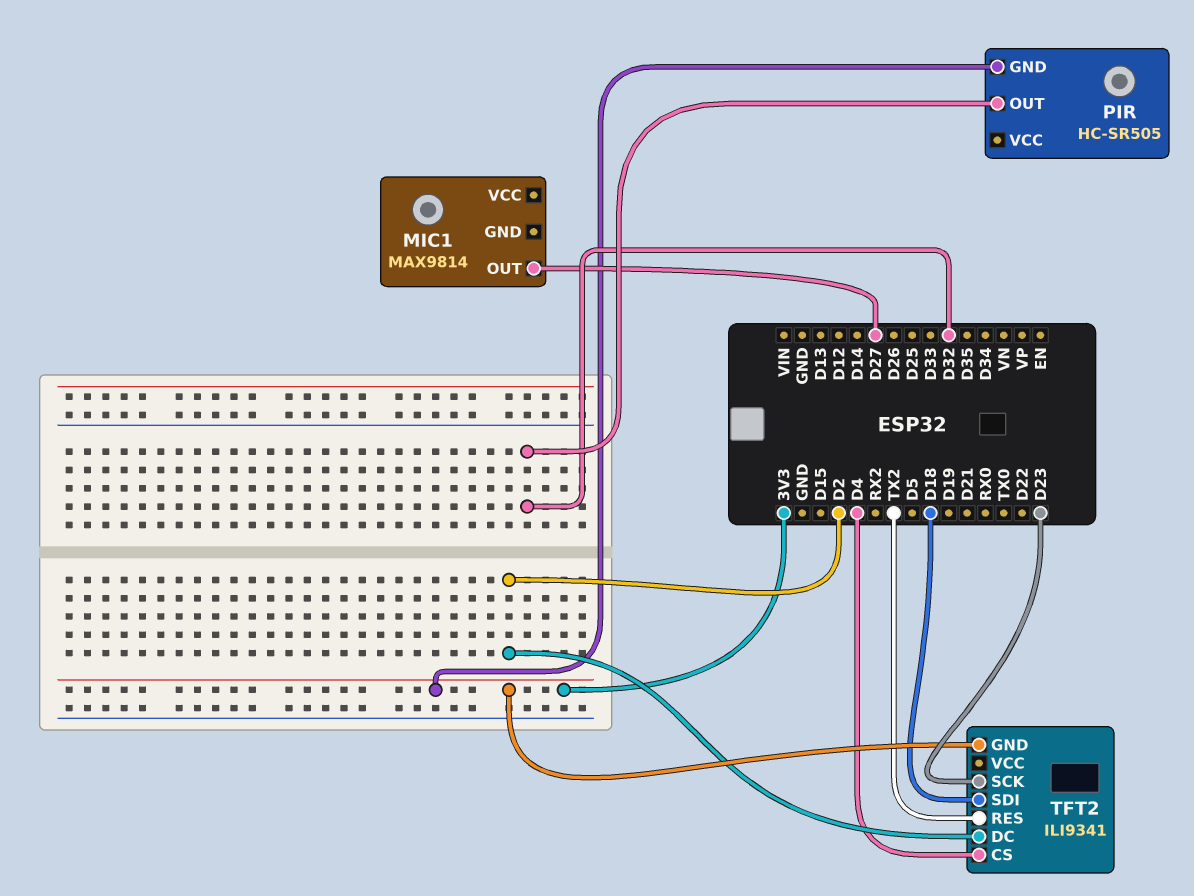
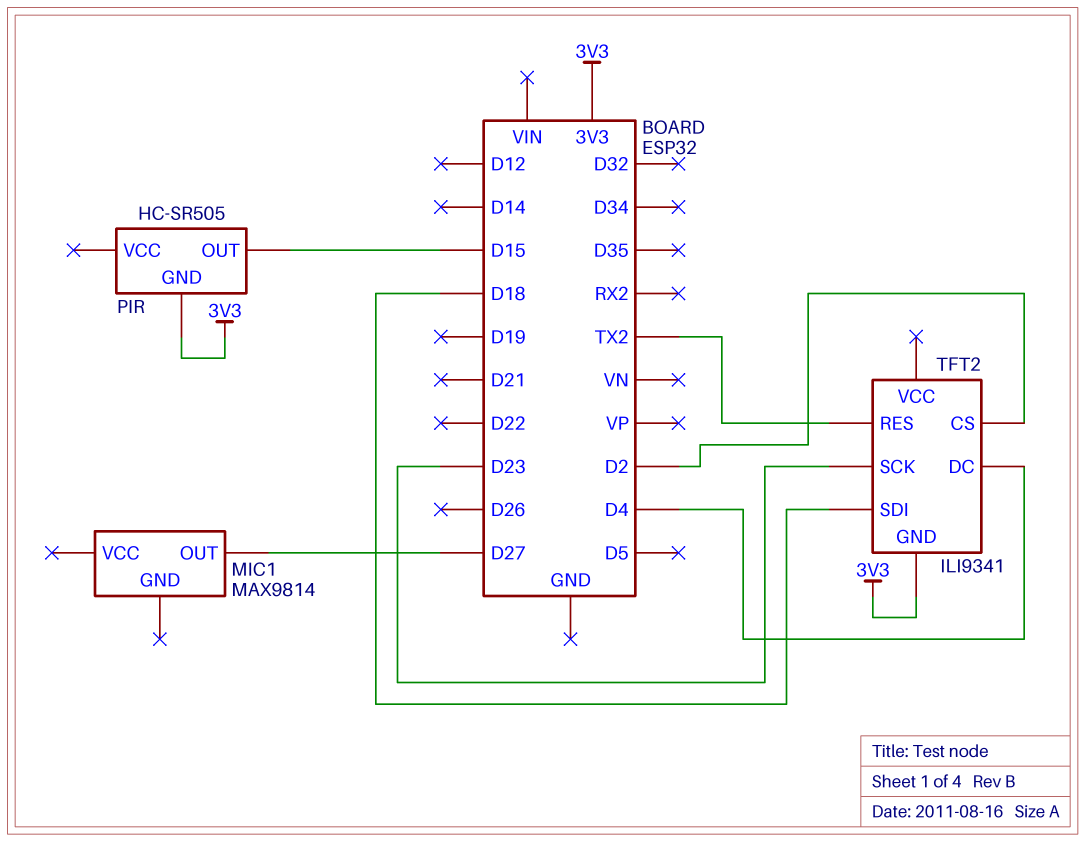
PIR pin OUT: D32 -> D15
TFT2 pin CS: D4 -> D2
TFT2 pin DC: D2 -> D4

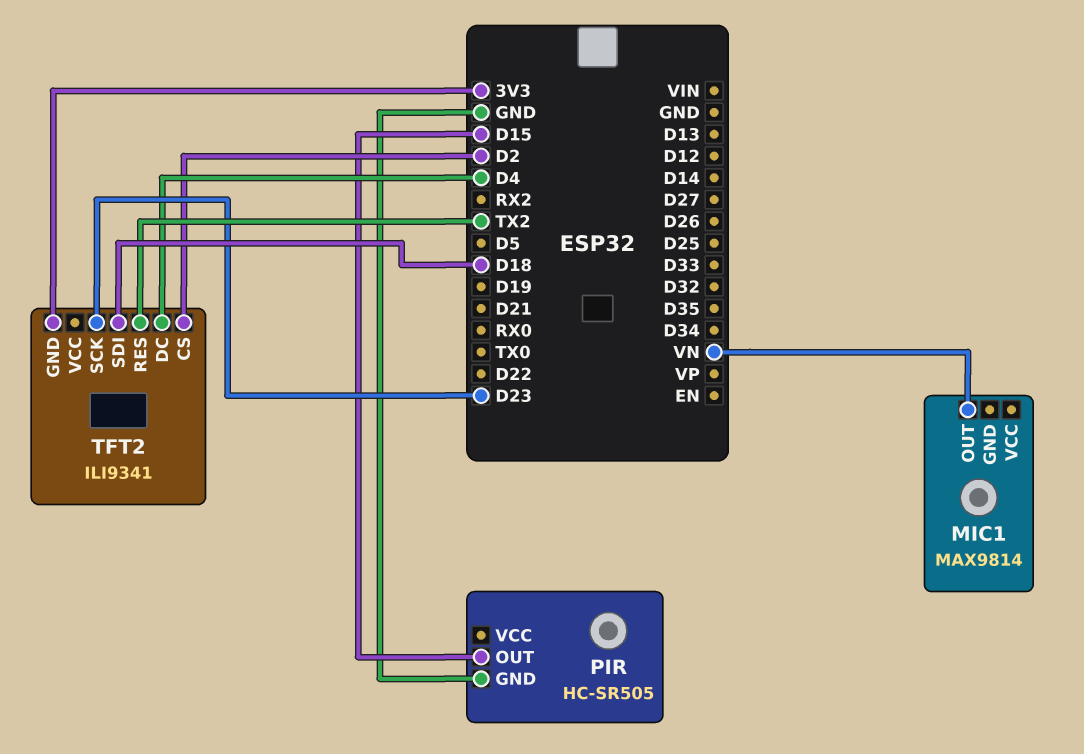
MIC1 pin OUT: D27 -> VN
PIR pin GND: 3V3 -> GND

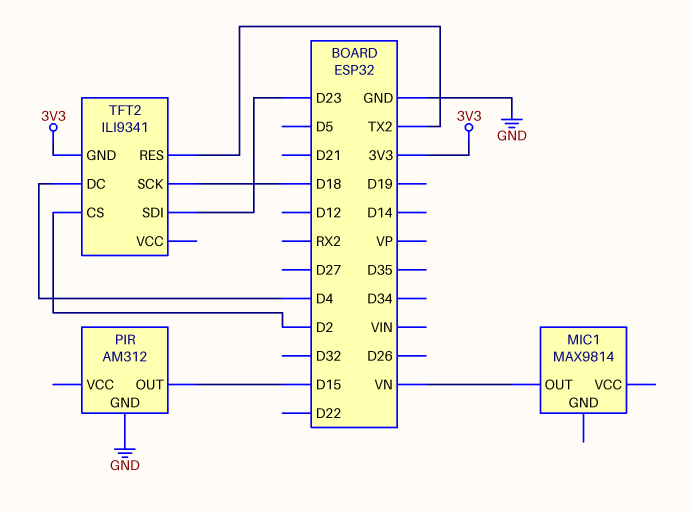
PIR: HC-SR505 -> AM312
TFT2 pin SCK: D23 -> D18
TFT2 pin SDI: D18 -> D23

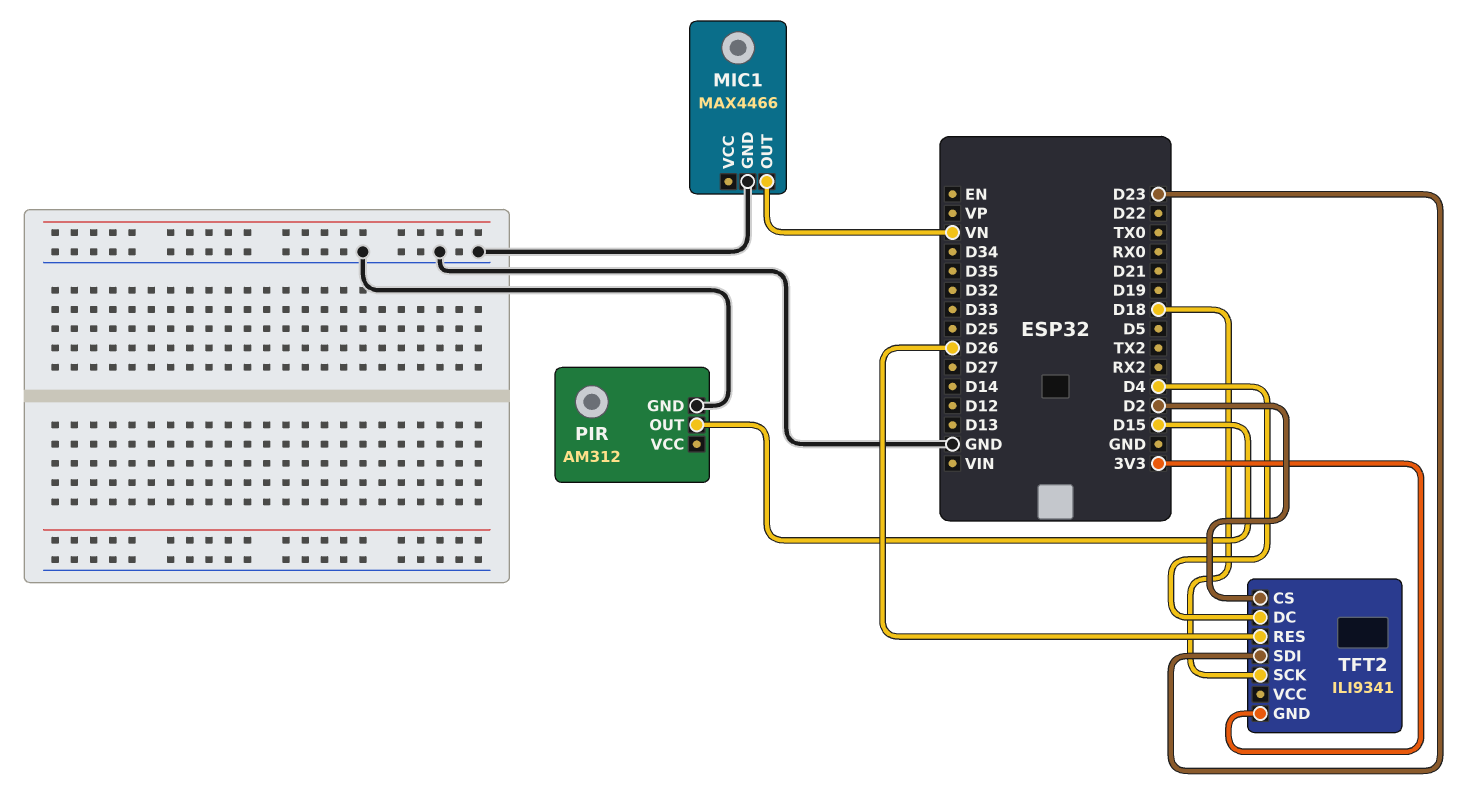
MIC1: MAX9814 -> MAX4466
MIC1 pin GND: none -> GND
TFT2 pin RES: TX2 -> D26

